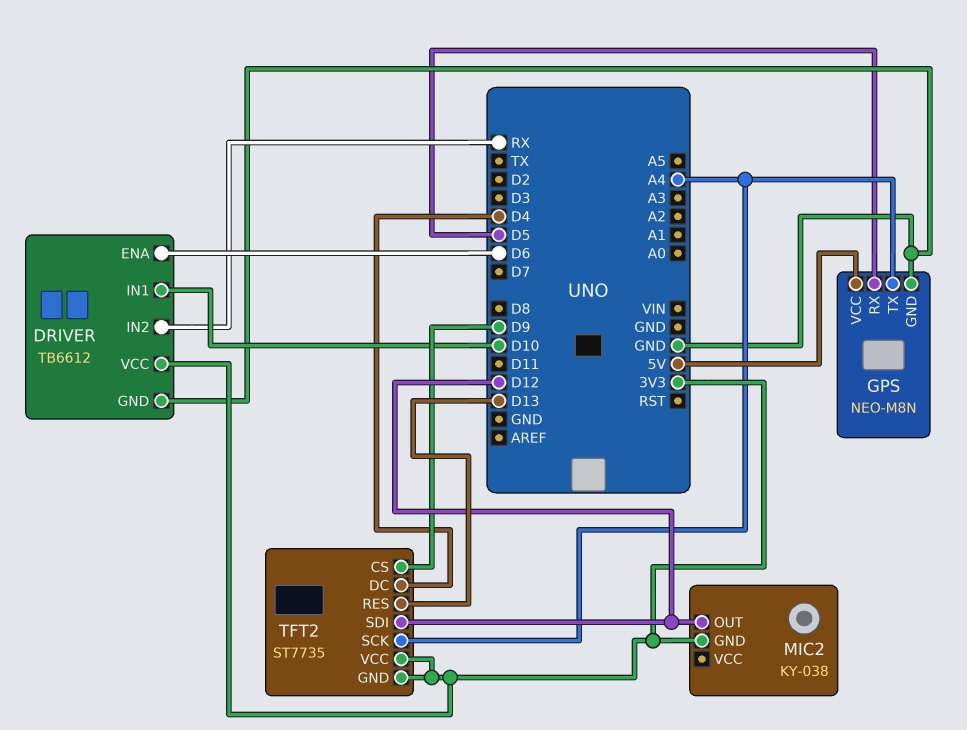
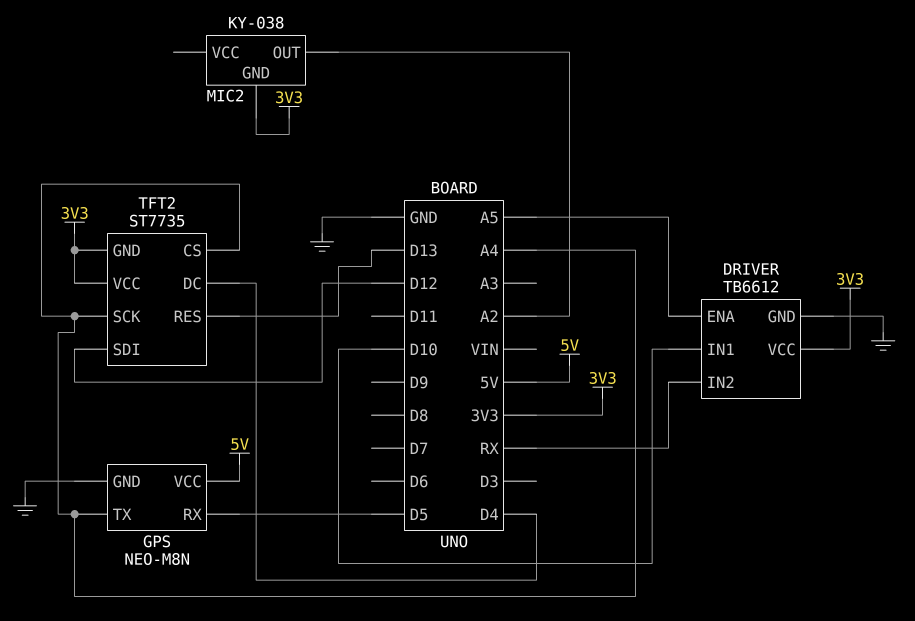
DRIVER pin ENA: D6 -> A5
MIC2 pin OUT: D12 -> A2
TFT2 pin CS: D9 -> A4

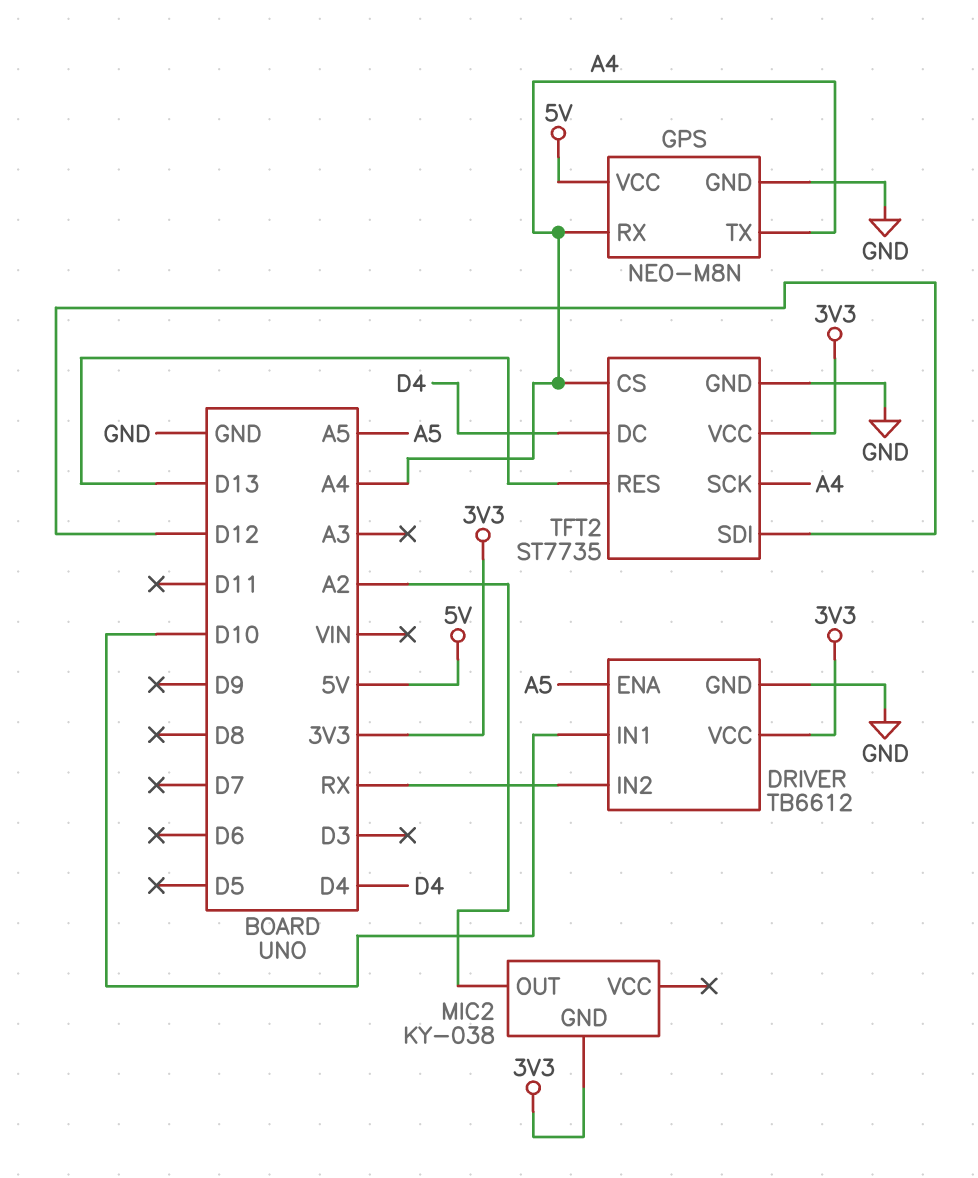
GPS pin RX: D5 -> A4
TFT2 pin GND: 3V3 -> GND

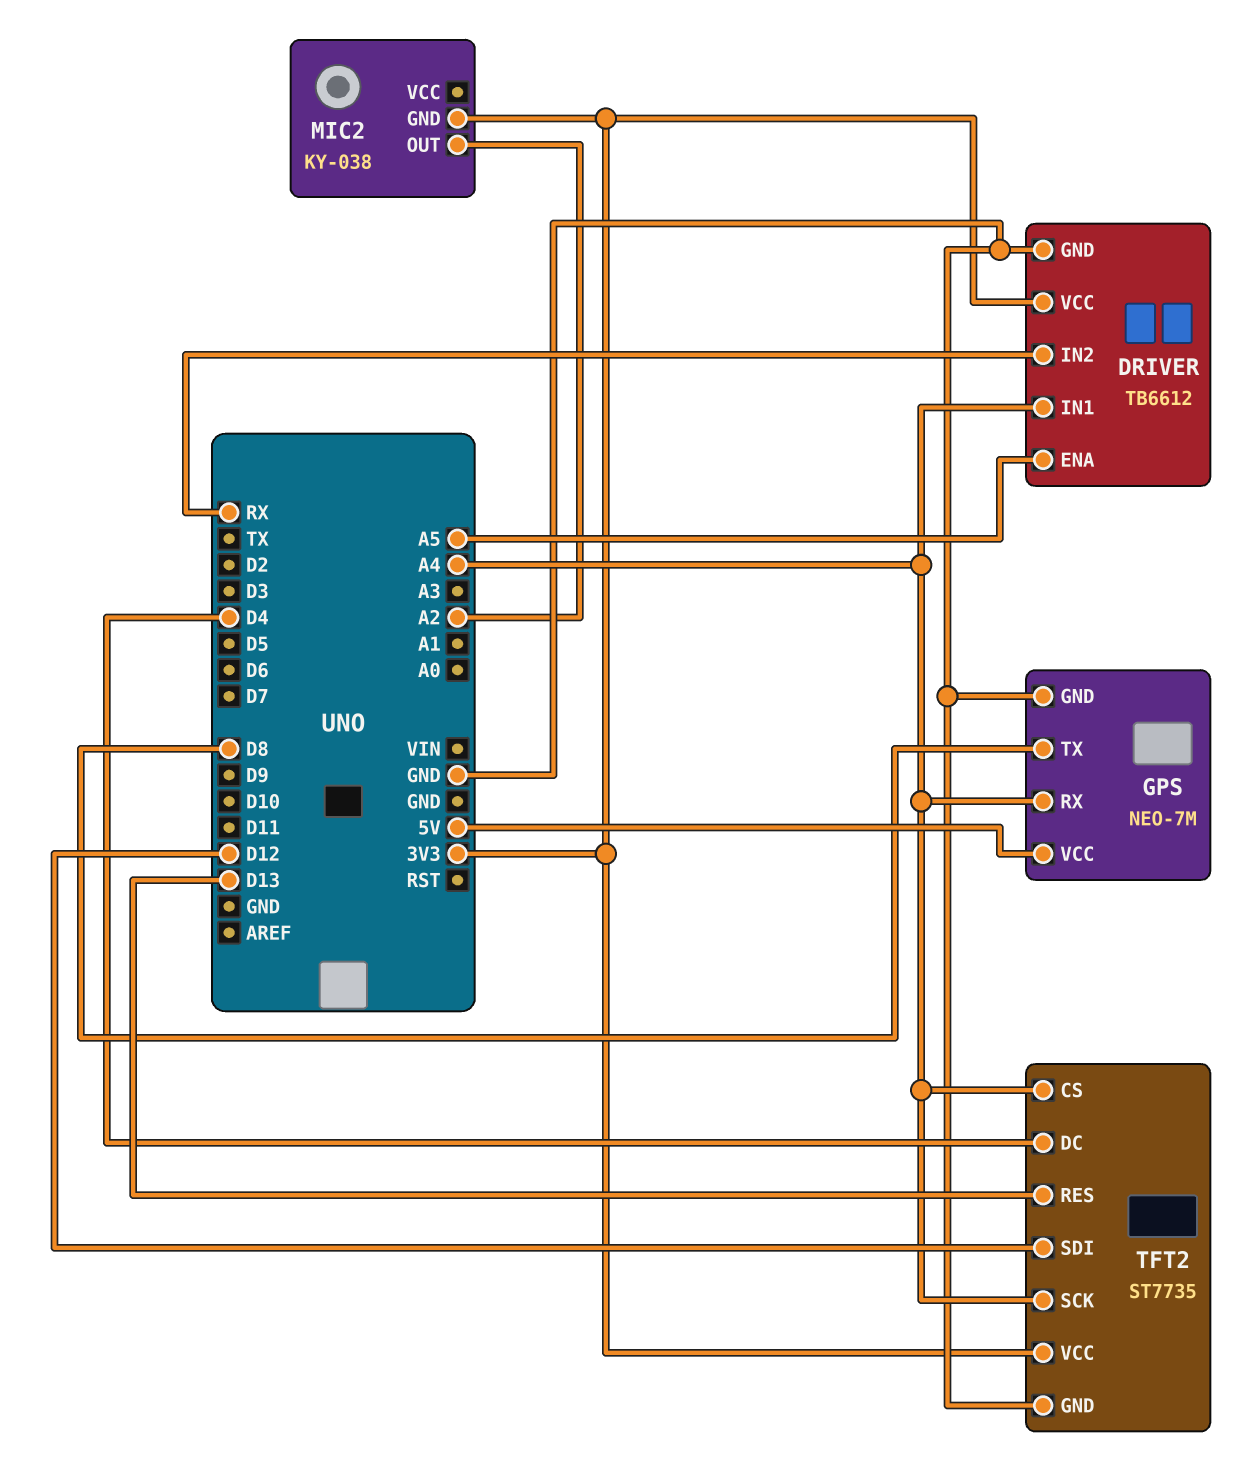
DRIVER pin IN1: D10 -> A4
GPS: NEO-M8N -> NEO-7M
GPS pin TX: A4 -> D8

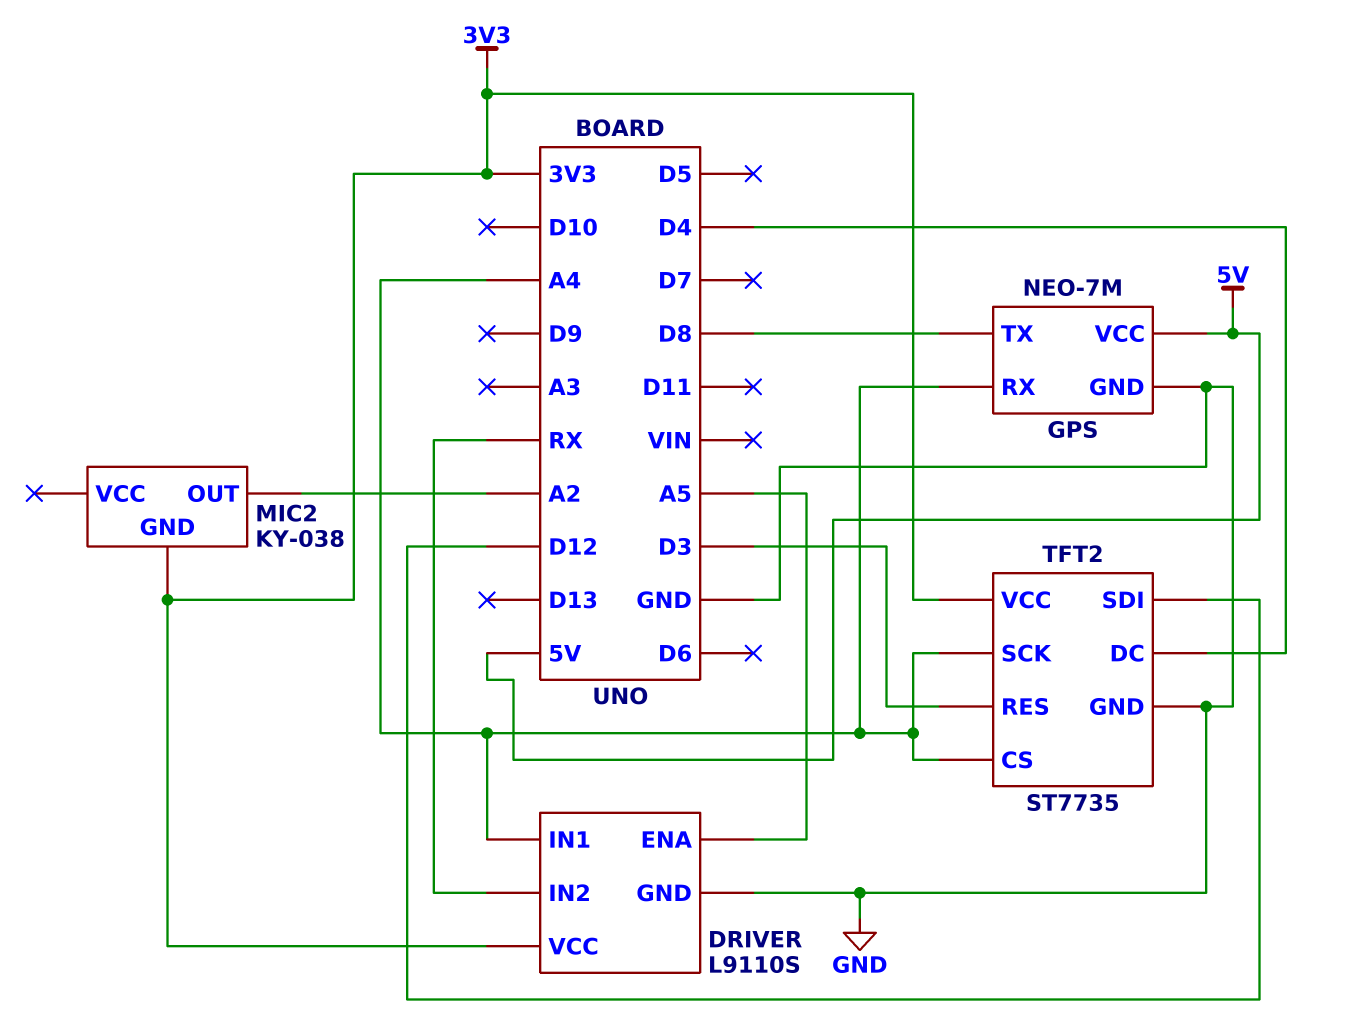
DRIVER: TB6612 -> L9110S
TFT2 pin RES: D13 -> D3

